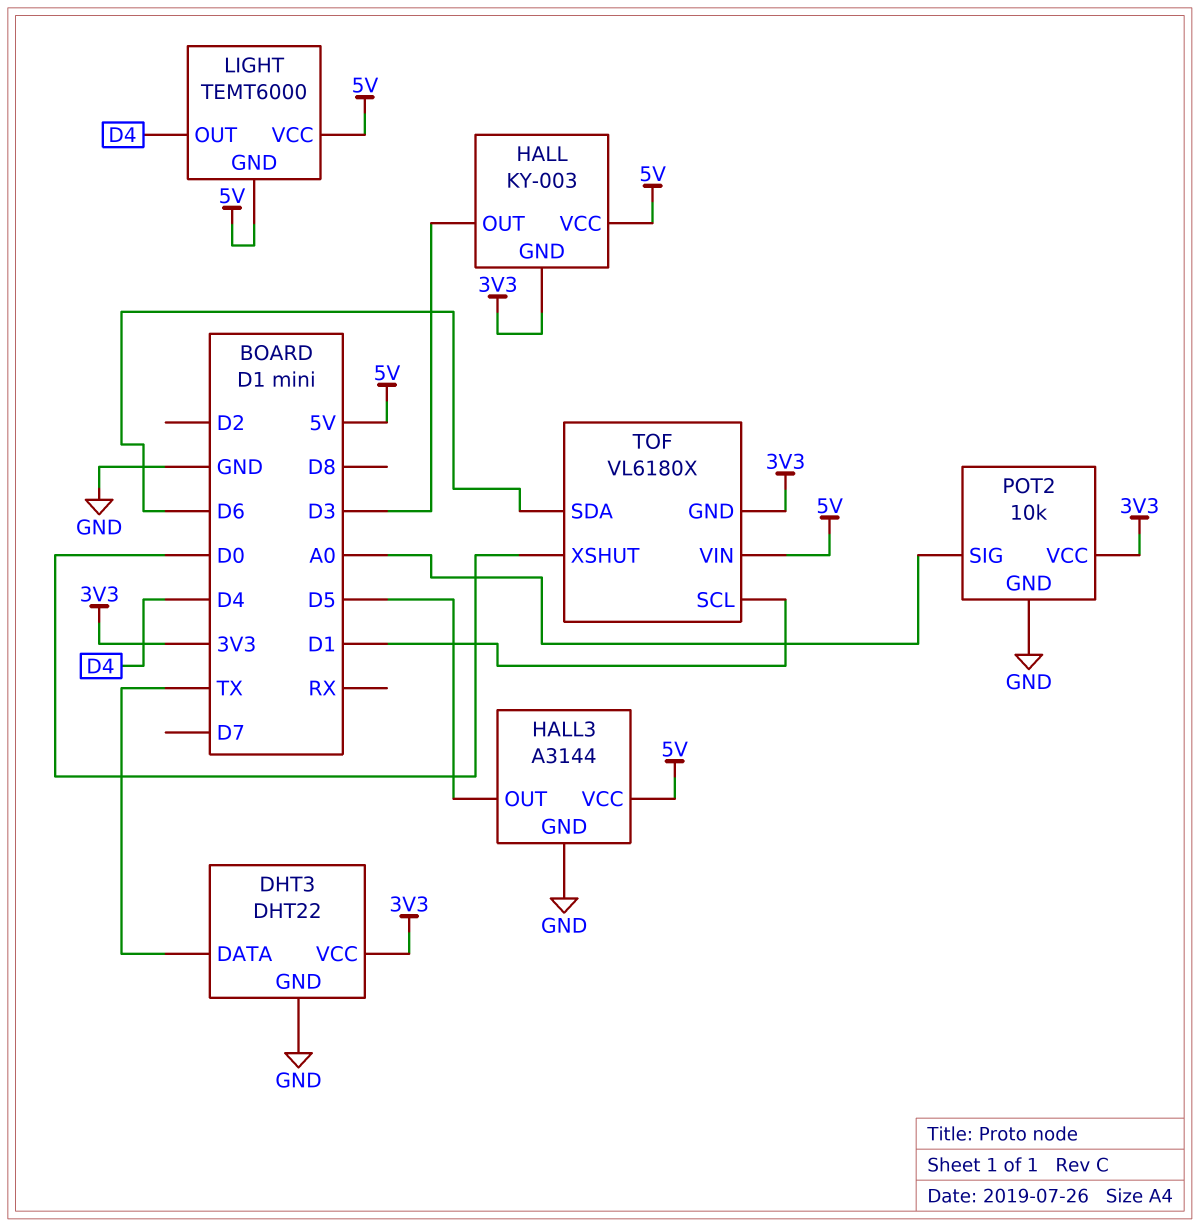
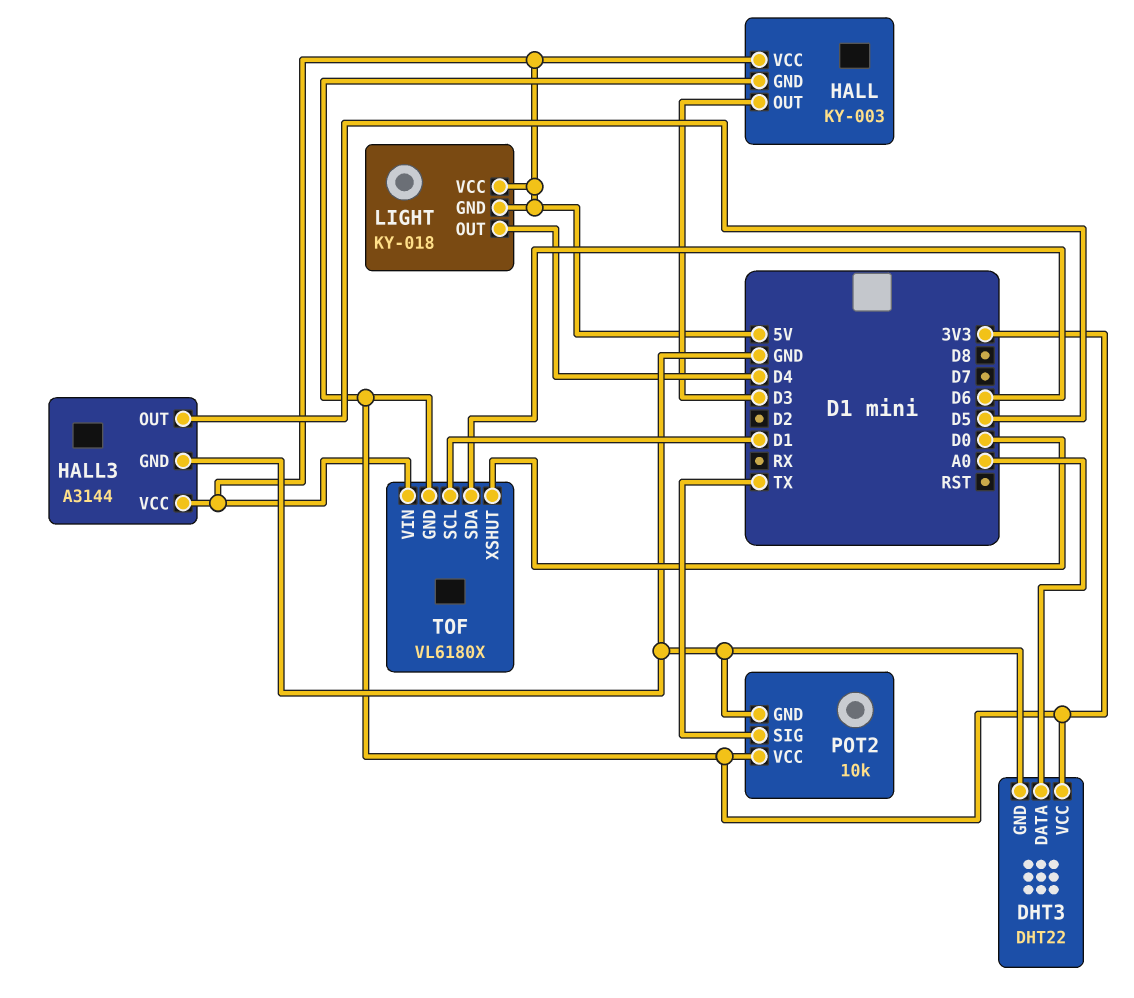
DHT3 pin DATA: TX -> A0
LIGHT: TEMT6000 -> KY-018
POT2 pin SIG: A0 -> TX

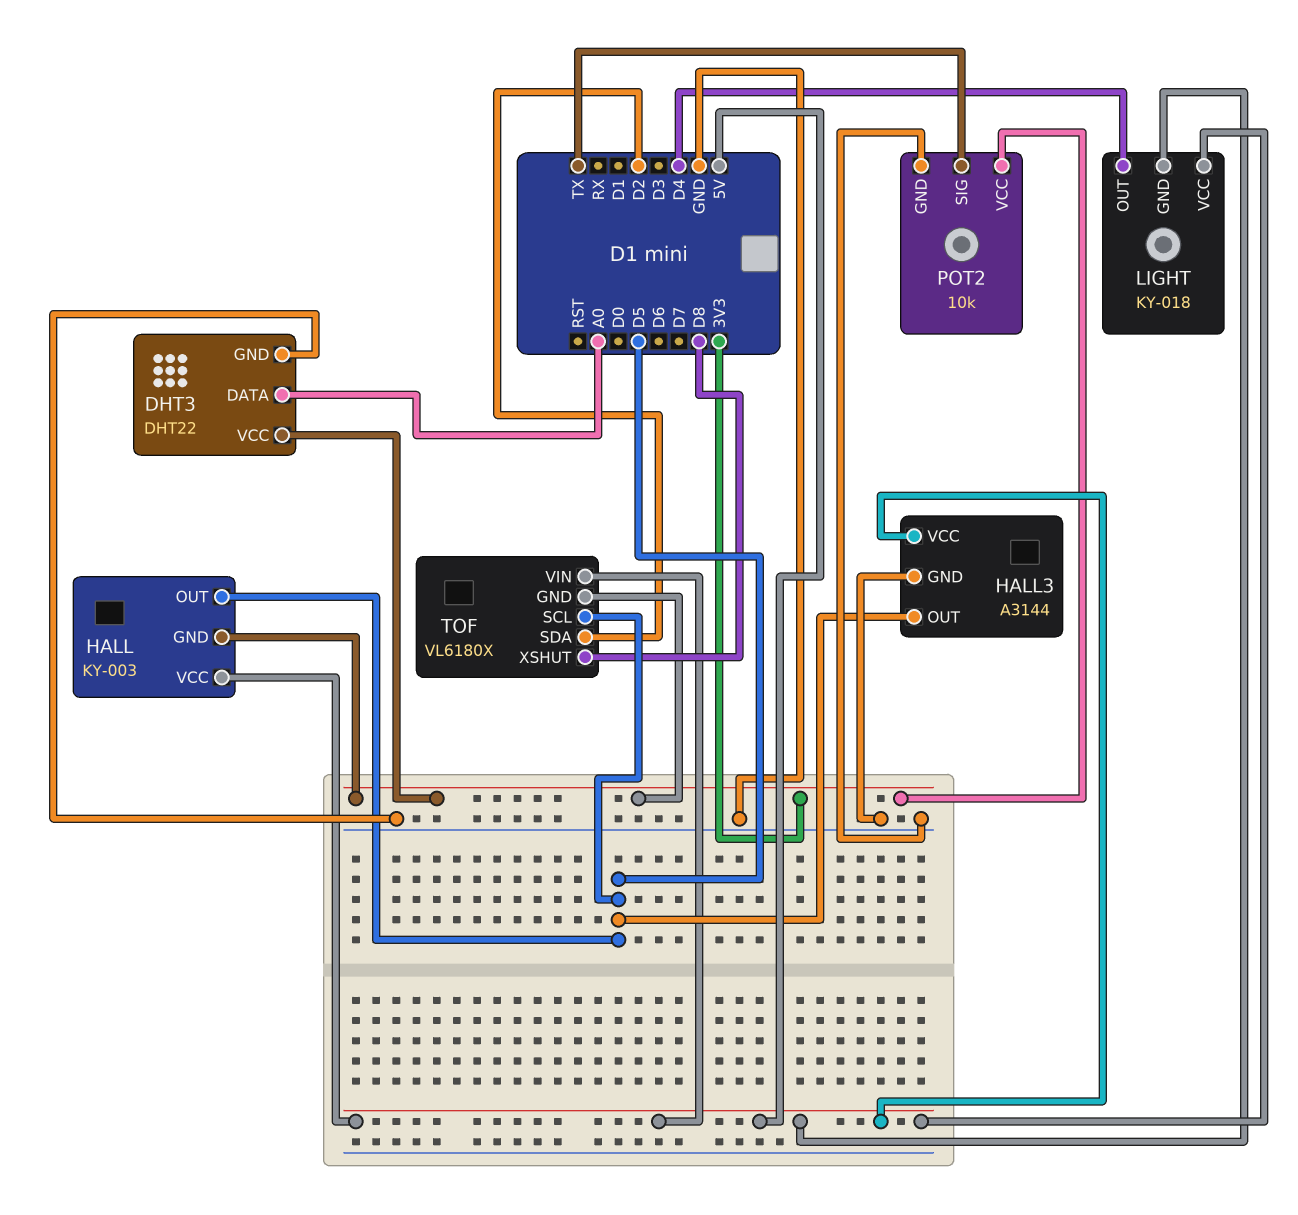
HALL pin OUT: D3 -> D5
TOF pin SCL: D1 -> D5
TOF pin SDA: D6 -> D2
TOF pin XSHUT: D0 -> D8

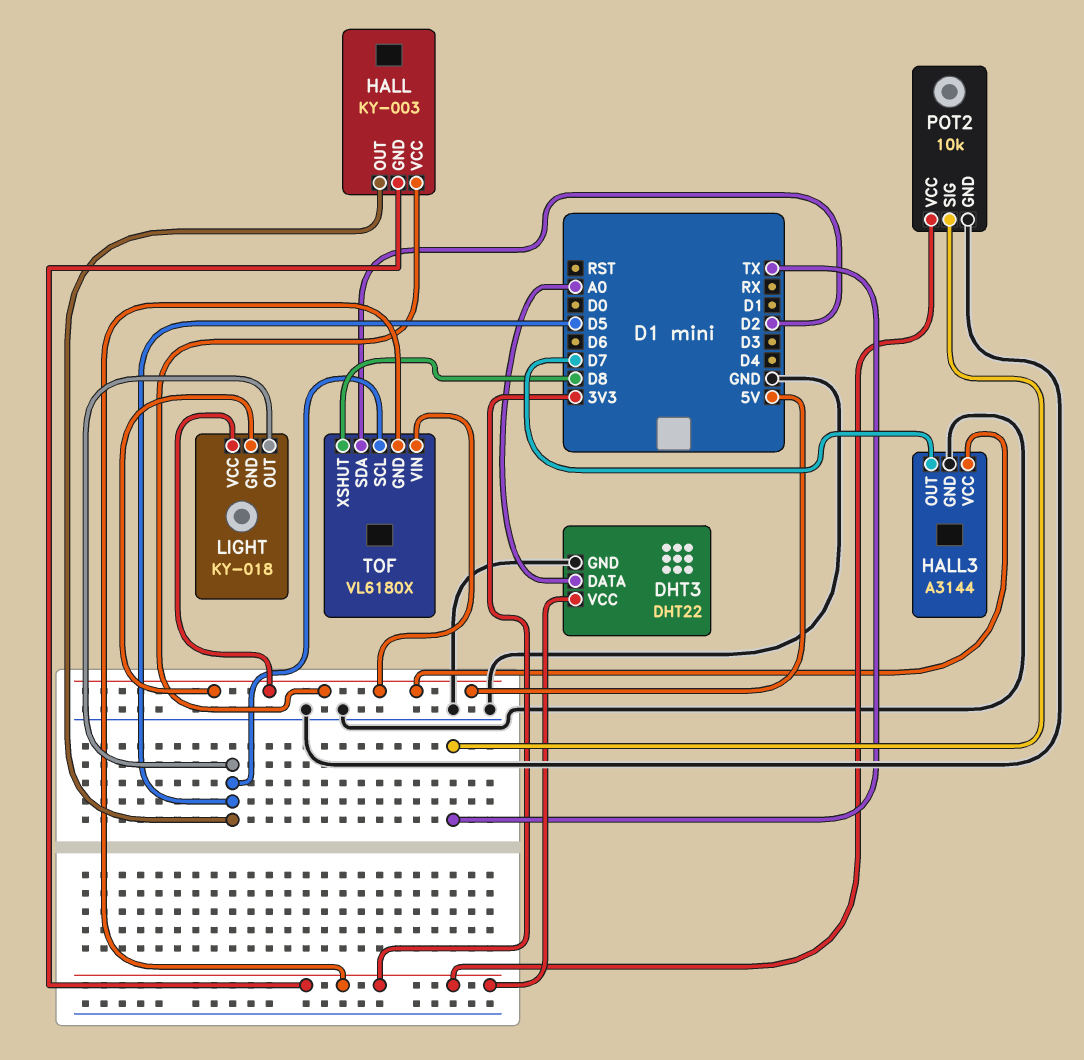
HALL3 pin OUT: D5 -> D7
LIGHT pin OUT: D4 -> D5

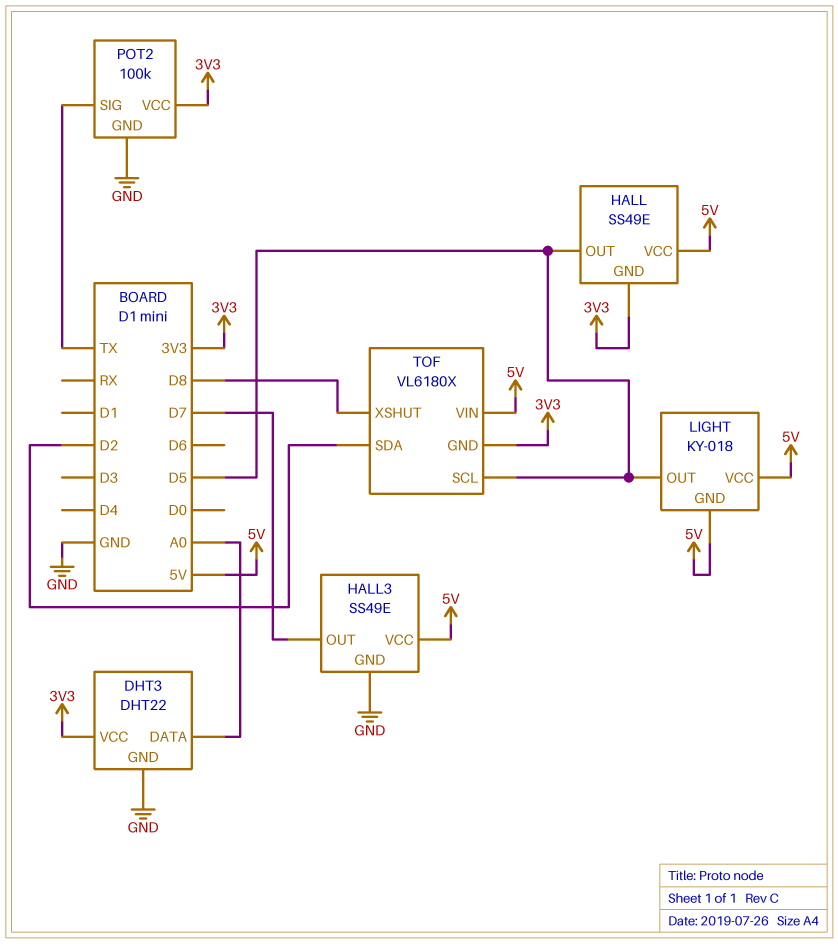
HALL: KY-003 -> SS49E
HALL3: A3144 -> SS49E
POT2: 10k -> 100k

